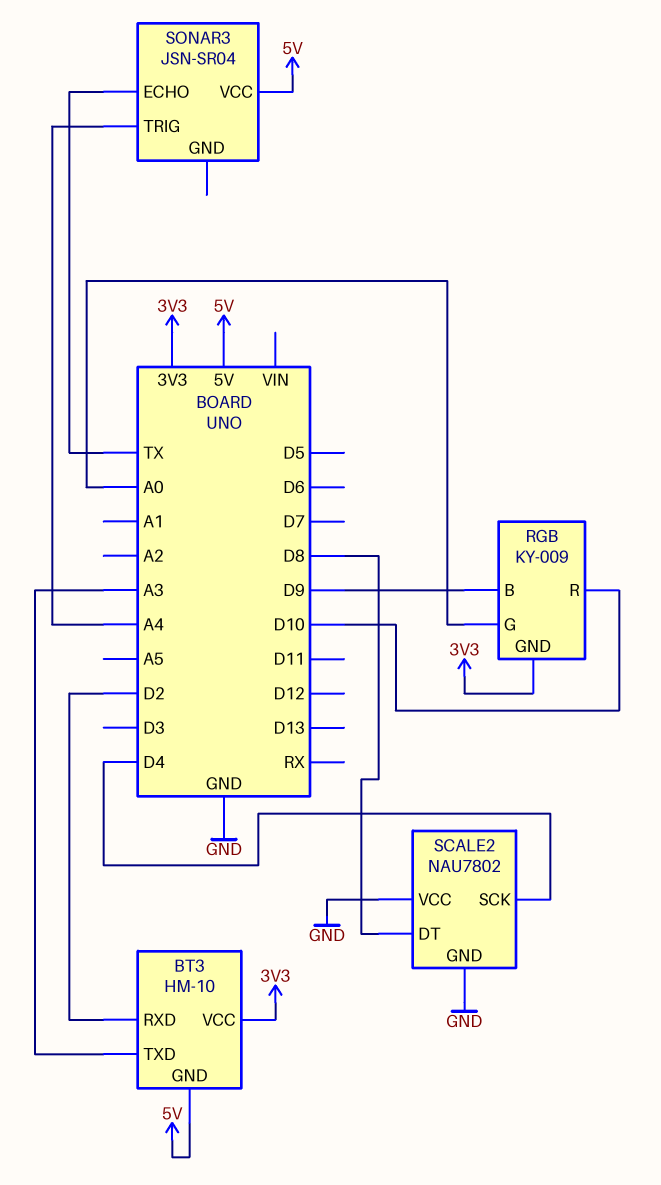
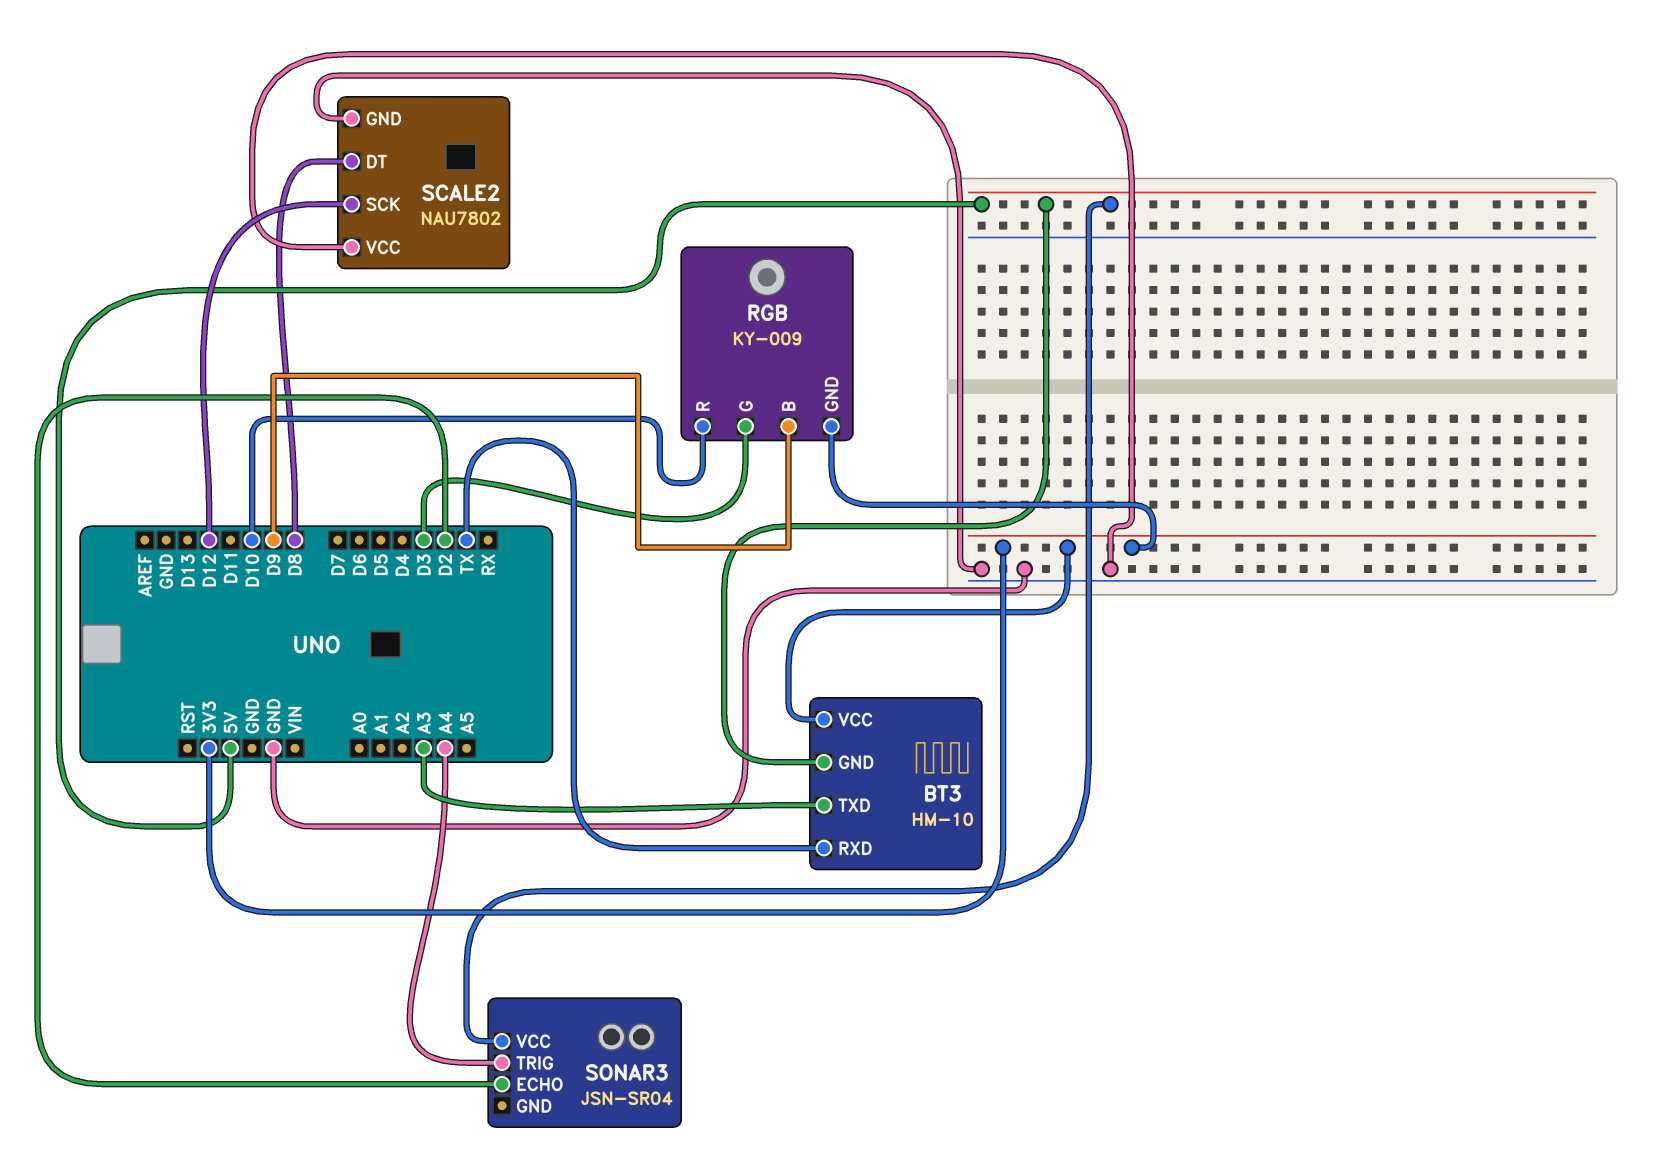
BT3 pin RXD: D2 -> TX
RGB pin G: A0 -> D3
SCALE2 pin SCK: D4 -> D12
SONAR3 pin ECHO: TX -> D2

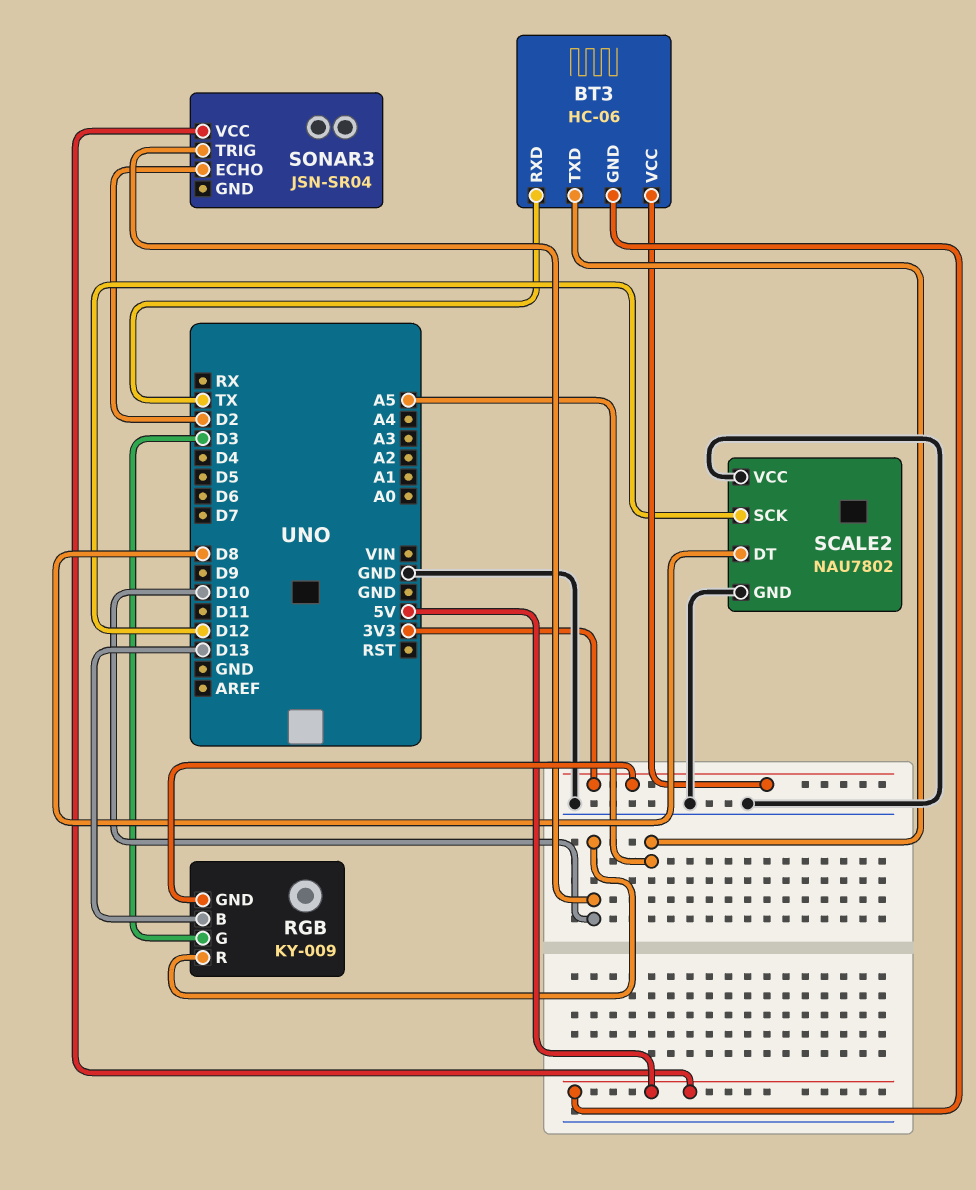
BT3: HM-10 -> HC-06
BT3 pin TXD: A3 -> A5
RGB pin B: D9 -> D13
SONAR3 pin TRIG: A4 -> D10

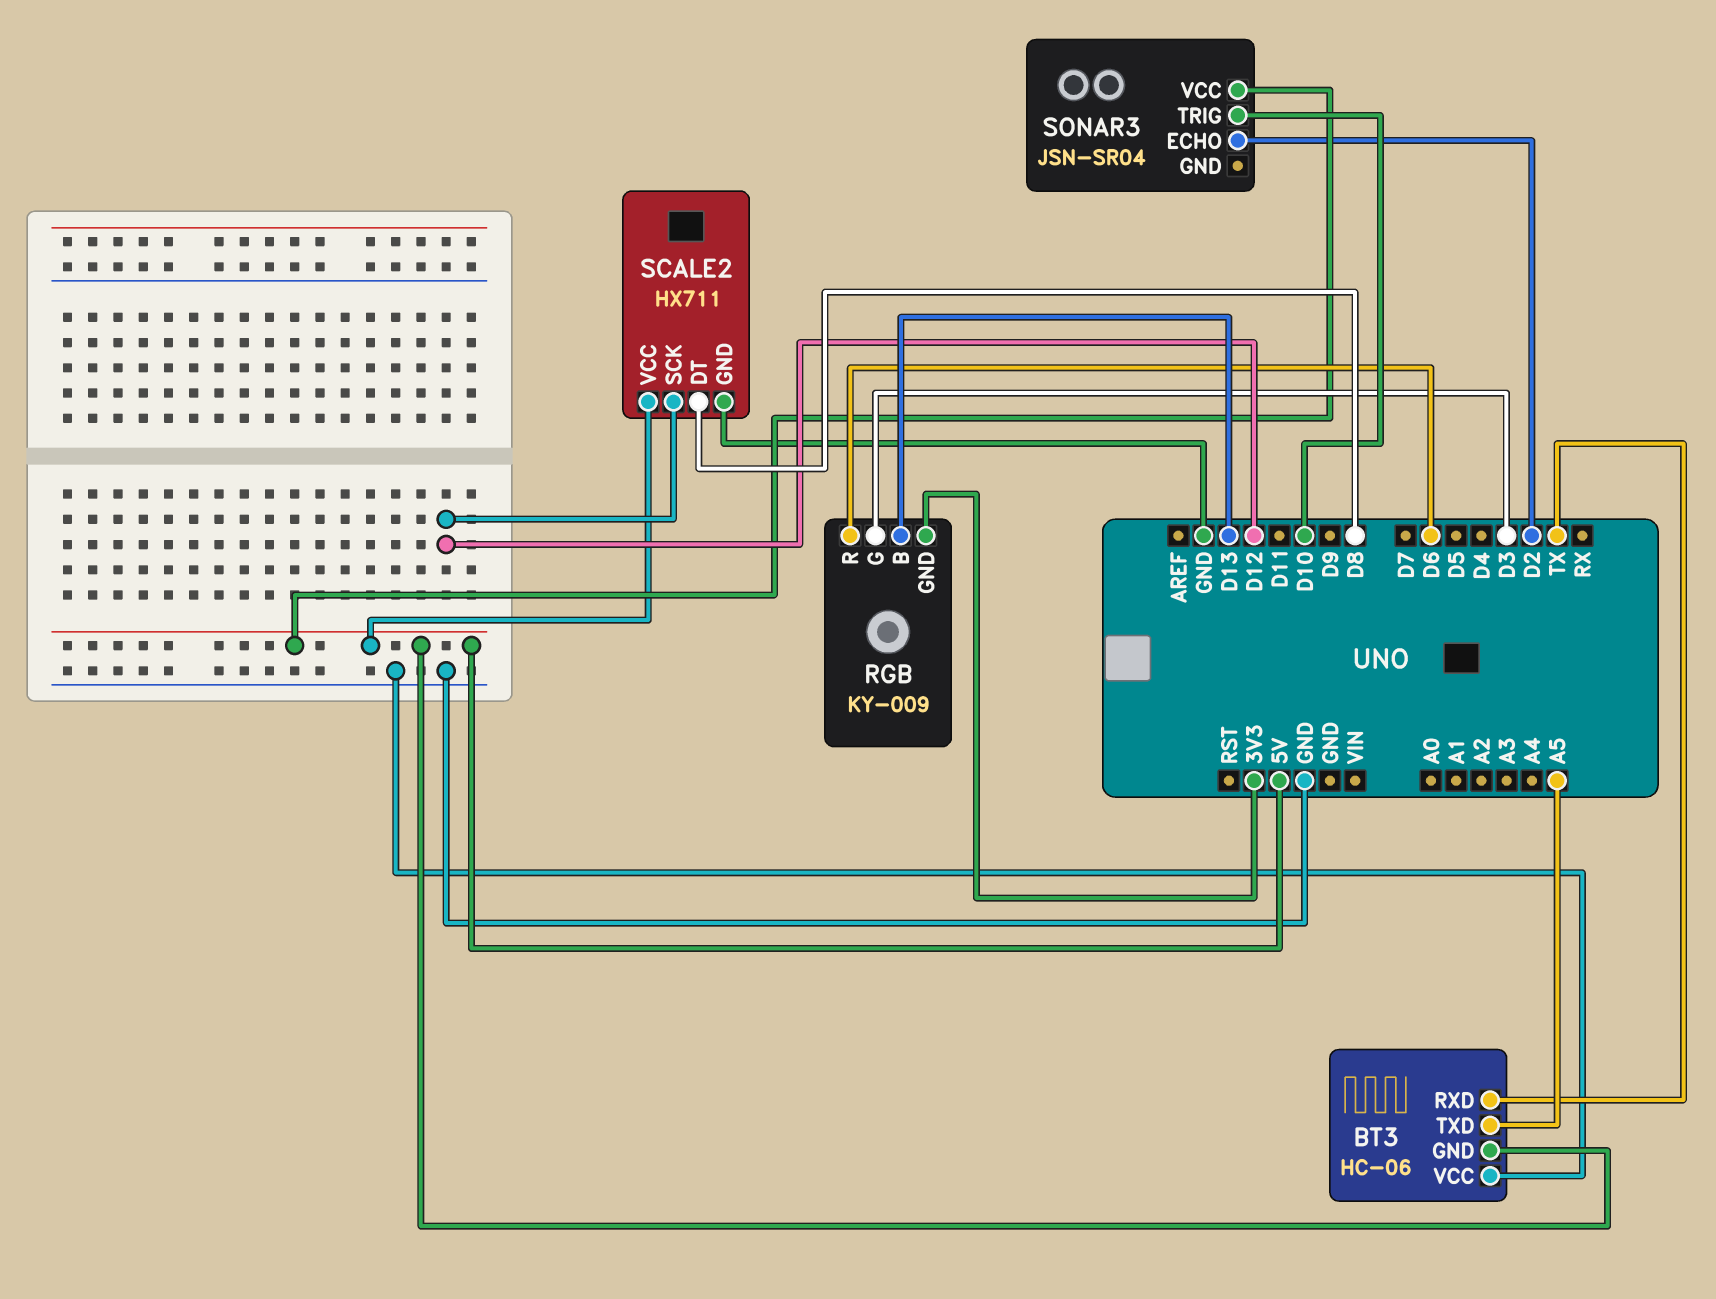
BT3 pin VCC: 3V3 -> GND
RGB pin R: D10 -> D6
SCALE2: NAU7802 -> HX711
SCALE2 pin VCC: GND -> 5V

